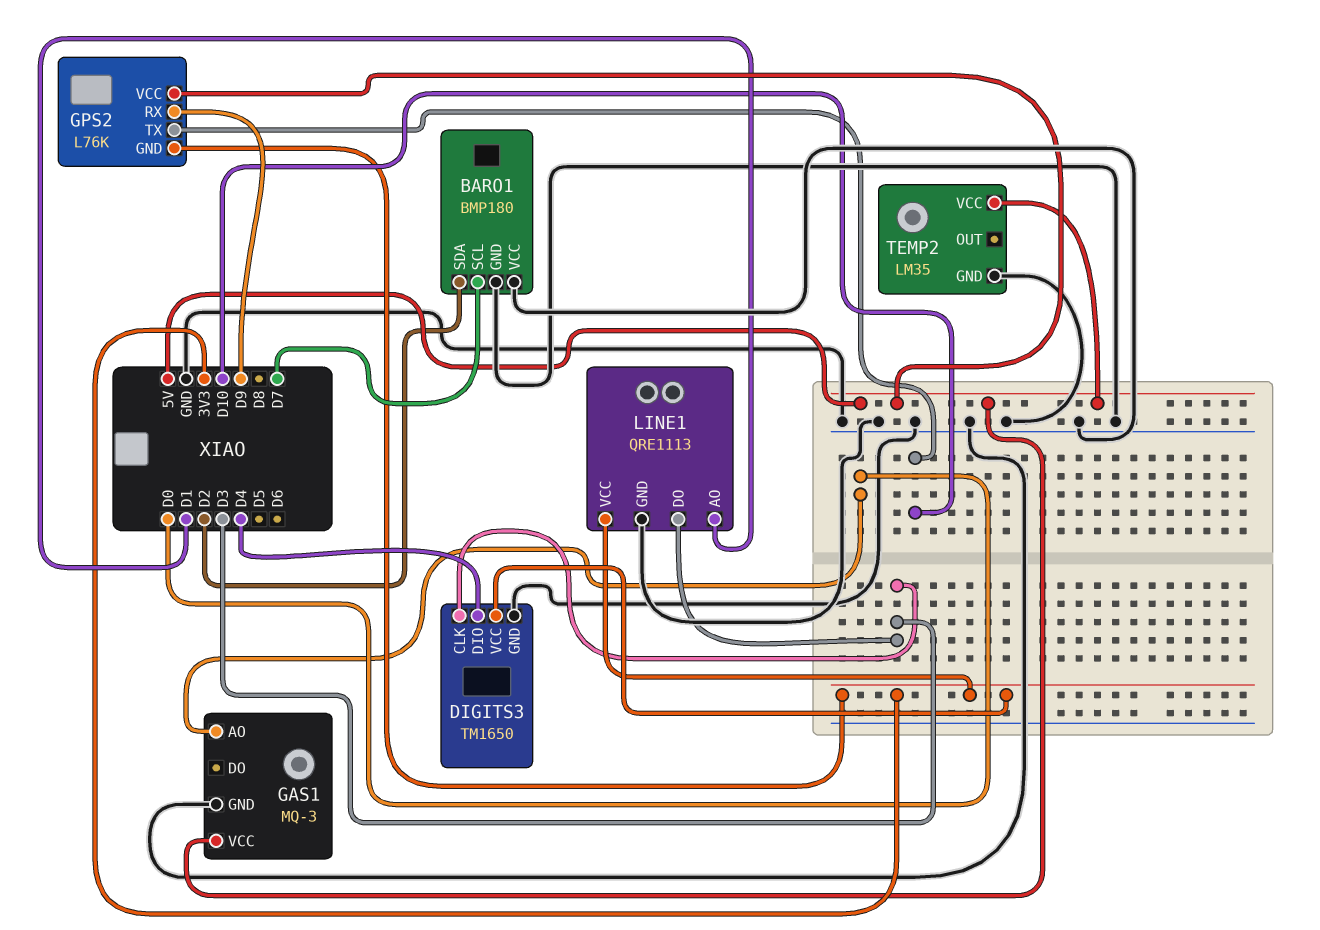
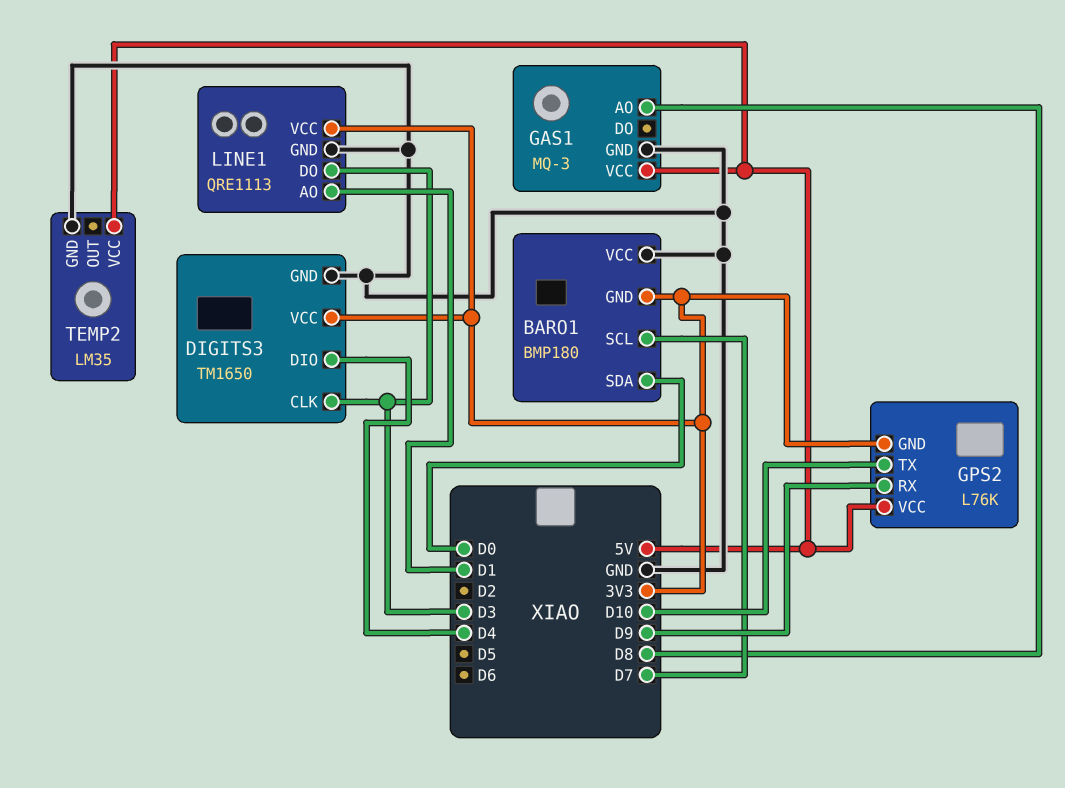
BARO1 pin GND: GND -> 3V3
BARO1 pin SDA: D2 -> D0
GAS1 pin AO: D0 -> D8

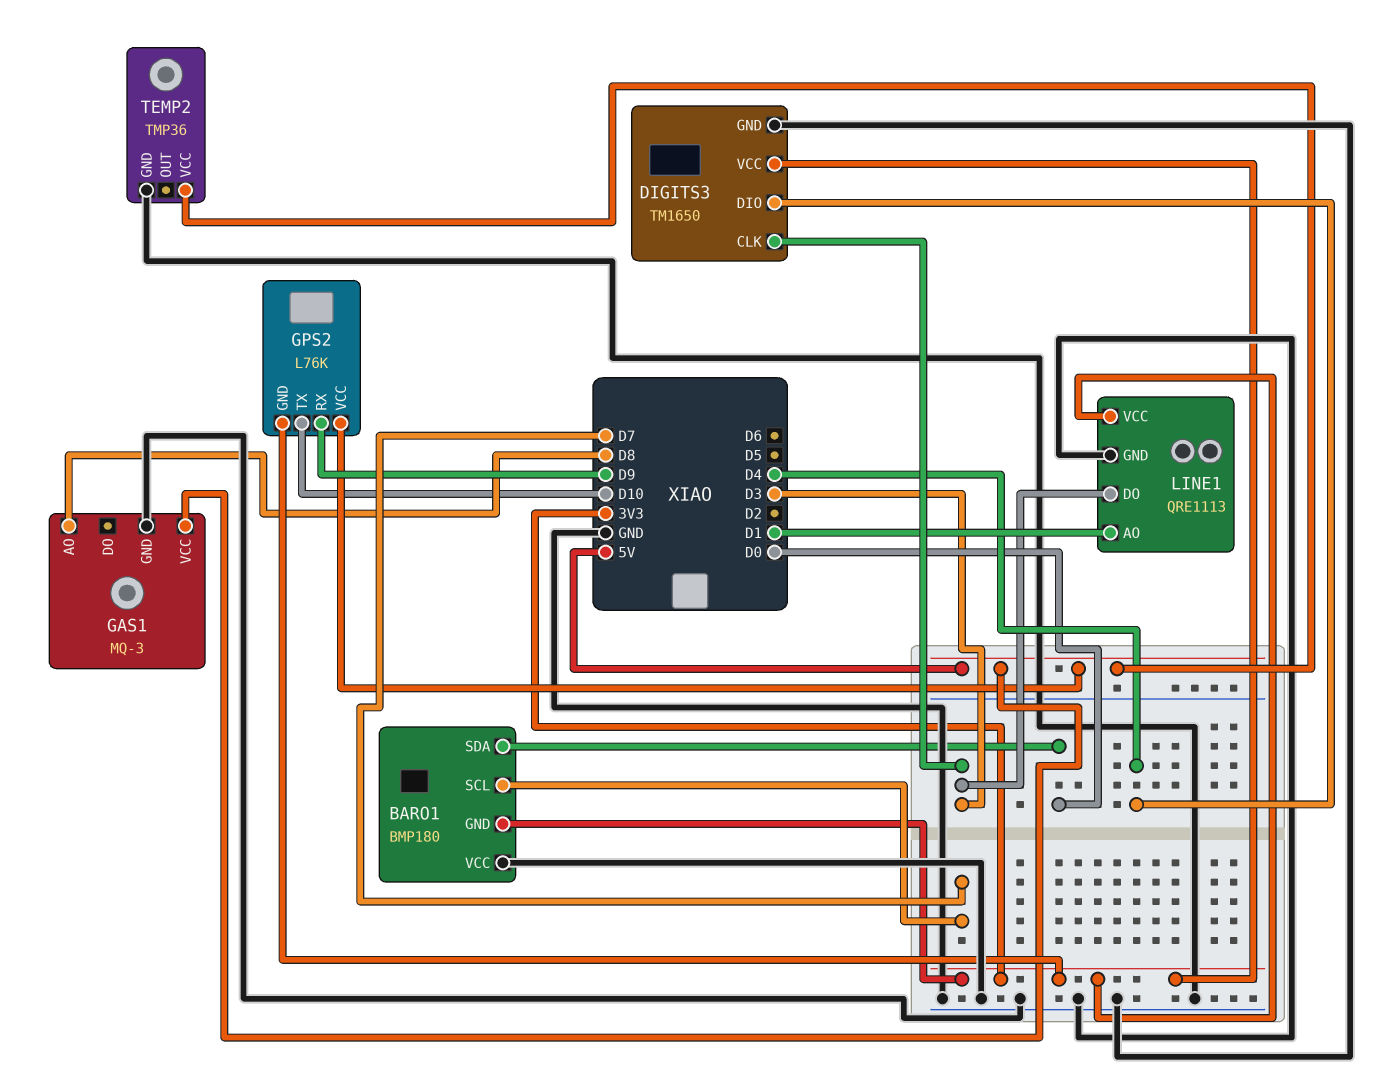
TEMP2: LM35 -> TMP36

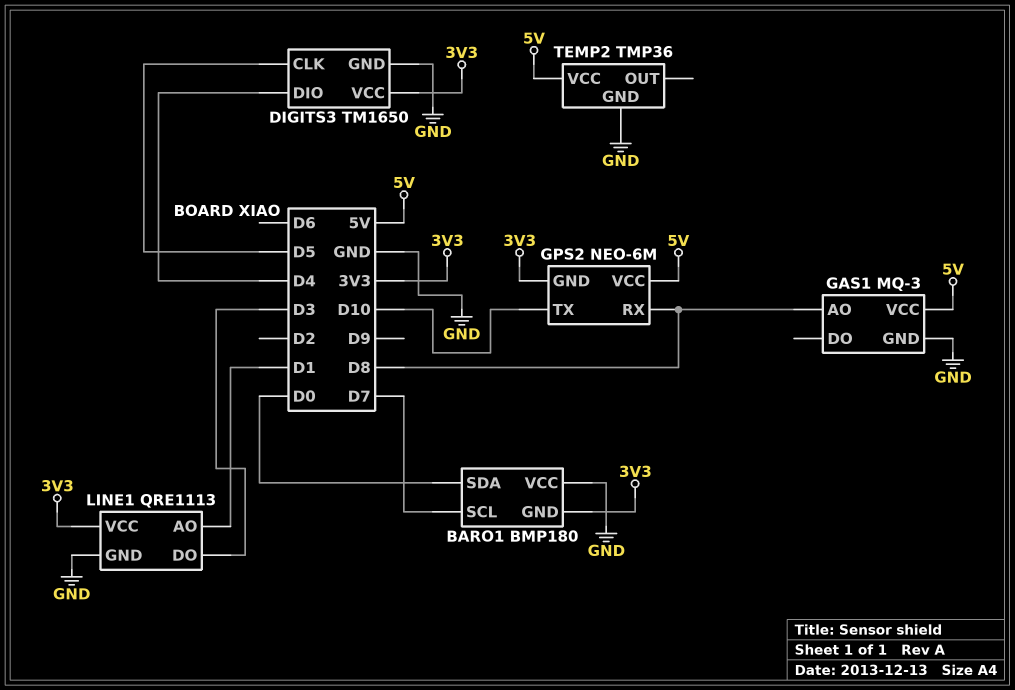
DIGITS3 pin CLK: D3 -> D5
GPS2: L76K -> NEO-6M
GPS2 pin RX: D9 -> D8

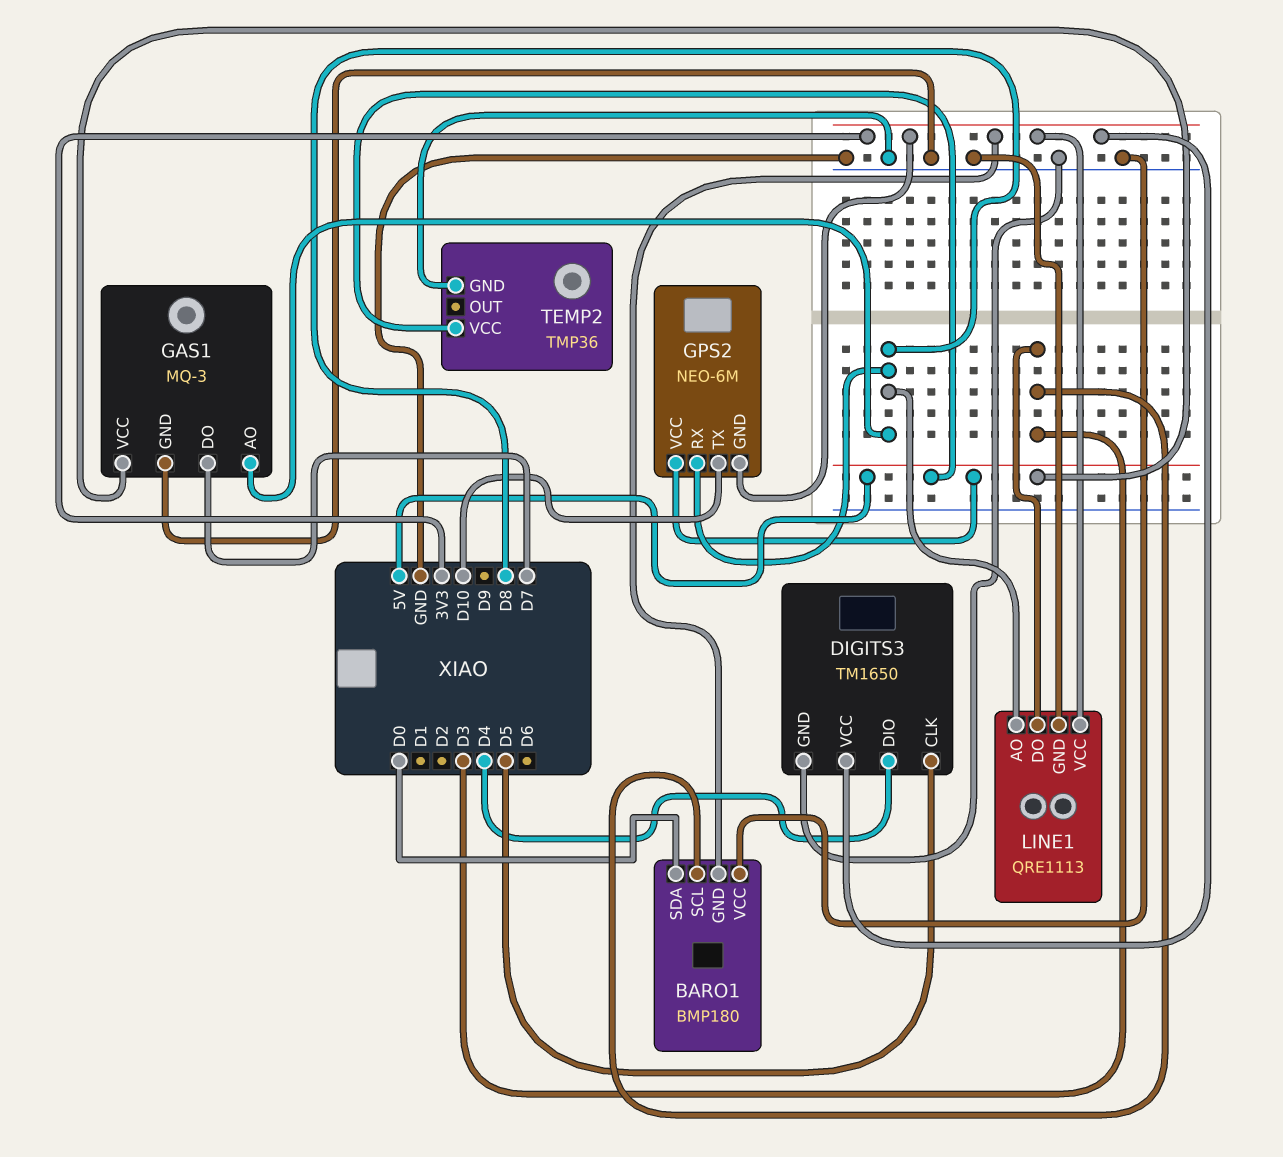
BARO1 pin SCL: D7 -> D3
GAS1 pin DO: none -> D7
LINE1 pin AO: D1 -> D8

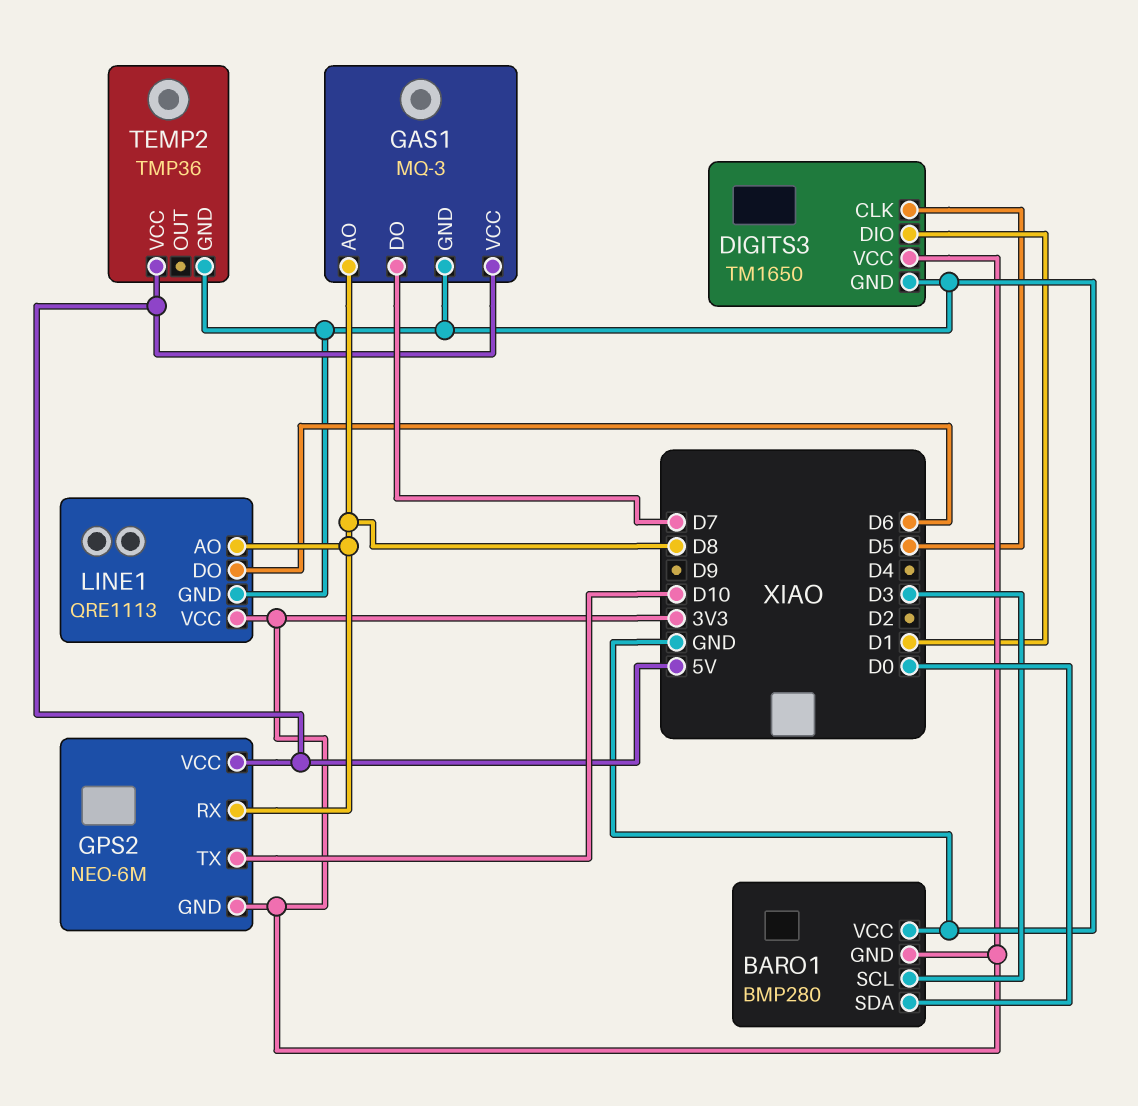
BARO1: BMP180 -> BMP280
DIGITS3 pin DIO: D4 -> D1
LINE1 pin DO: D3 -> D6

